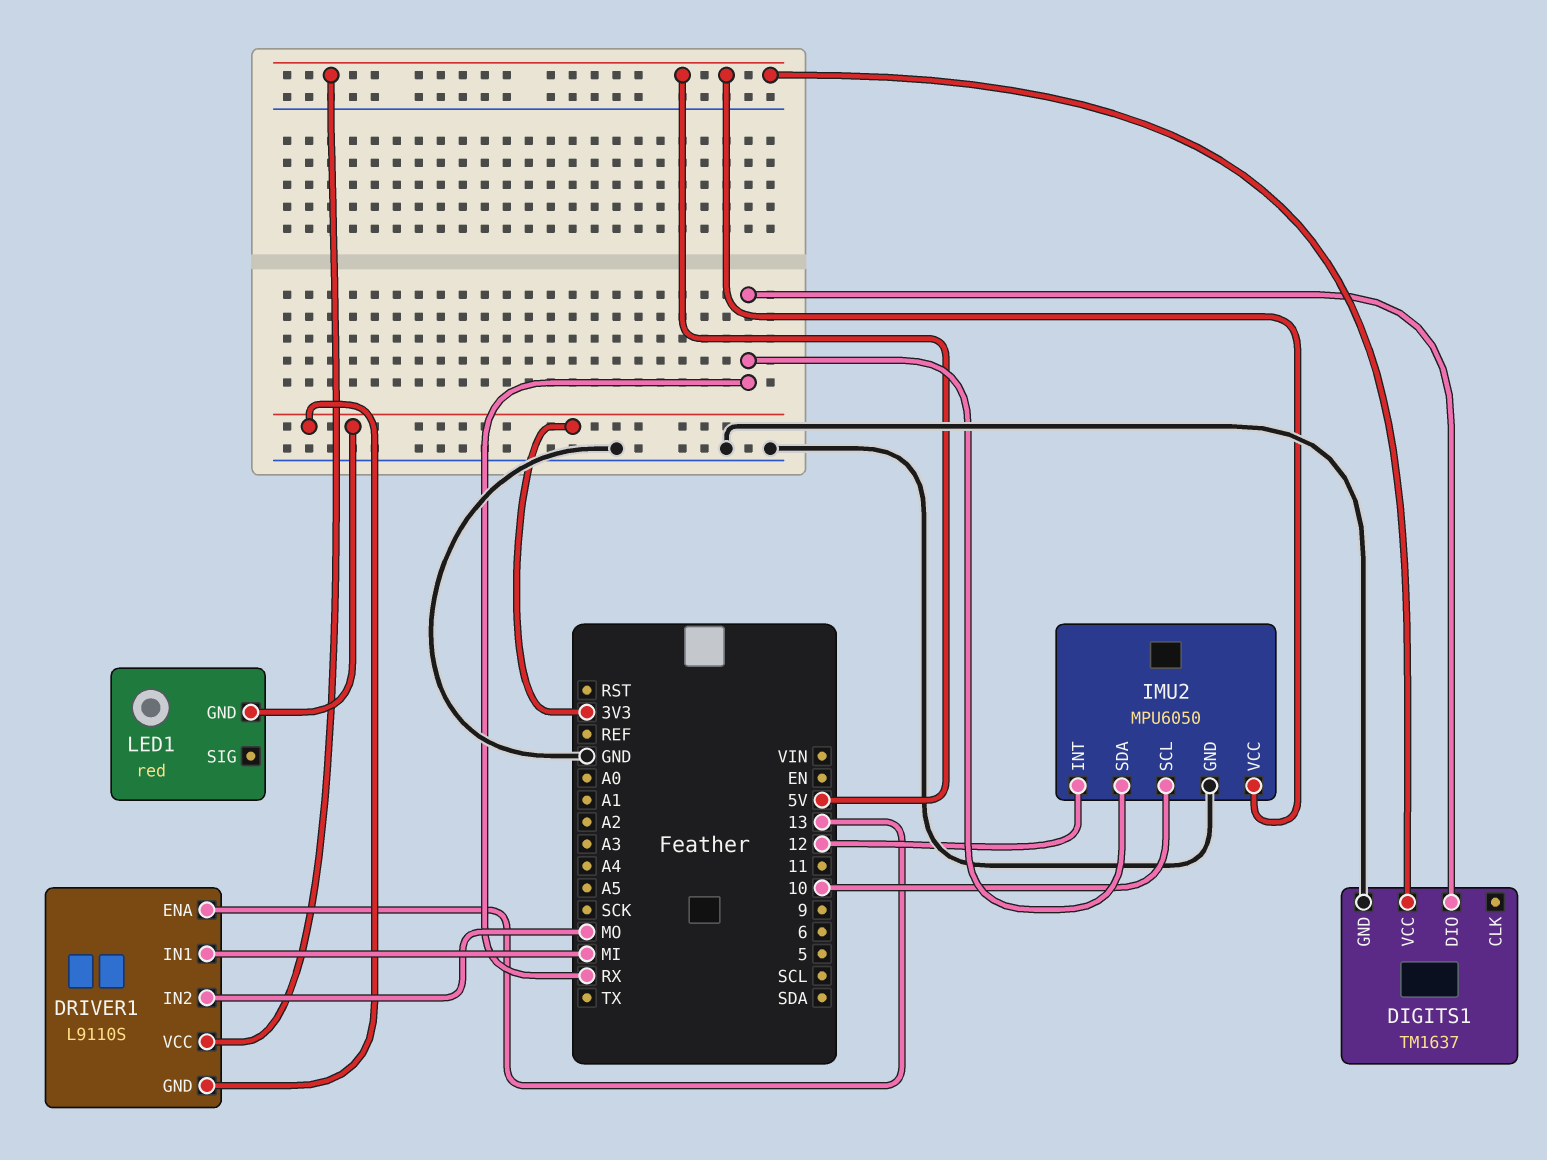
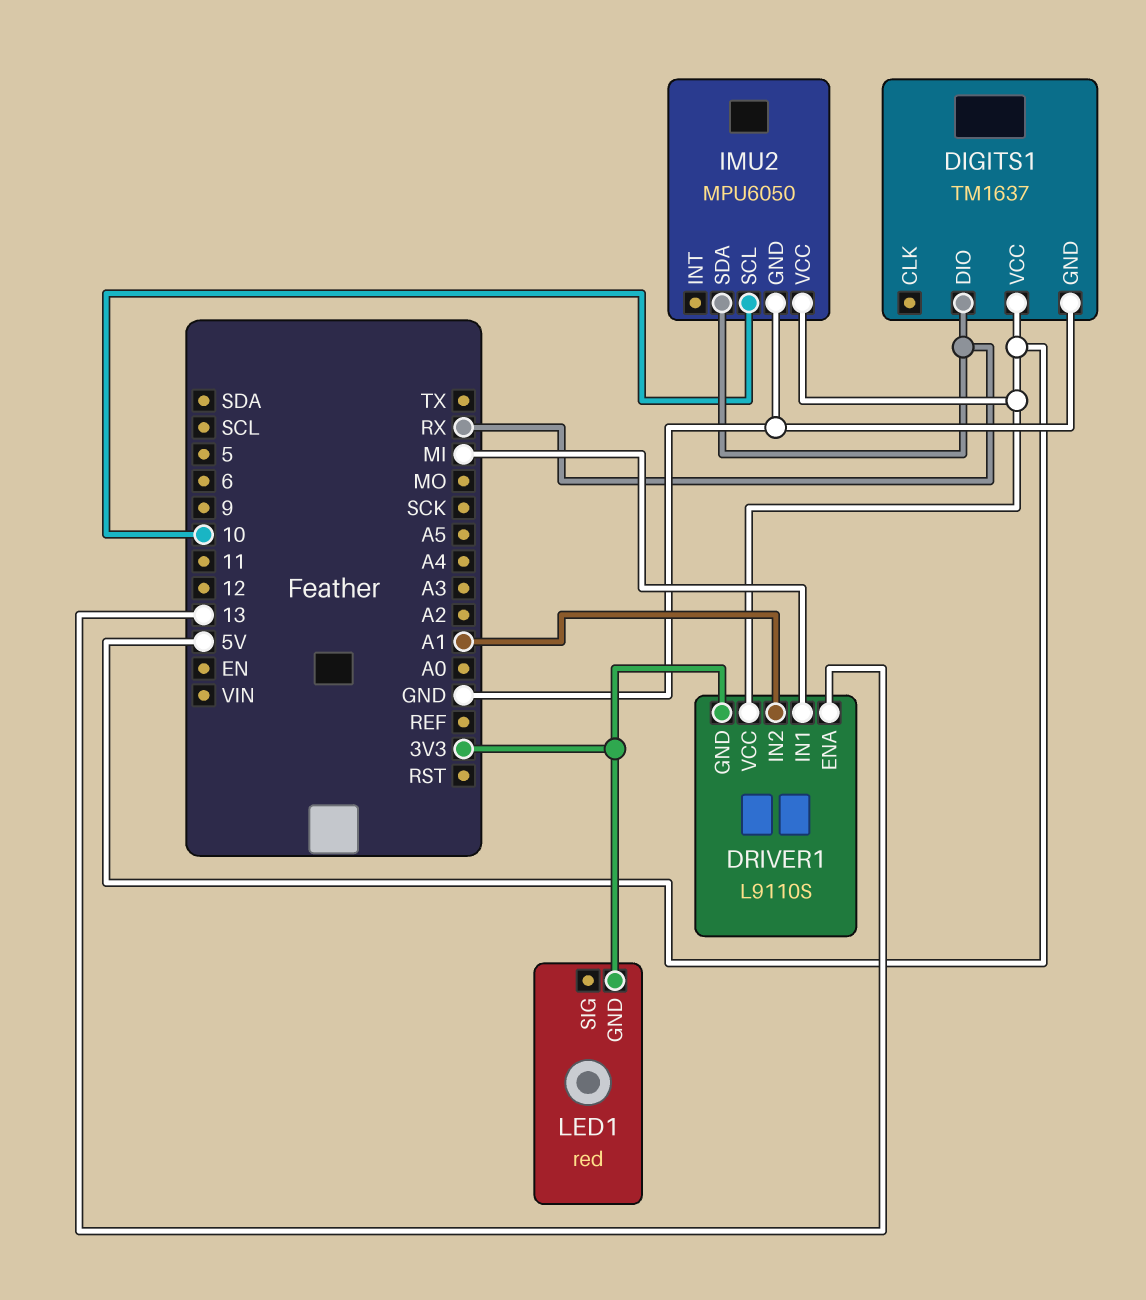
DRIVER1 pin IN2: MO -> A1
IMU2 pin INT: 12 -> none

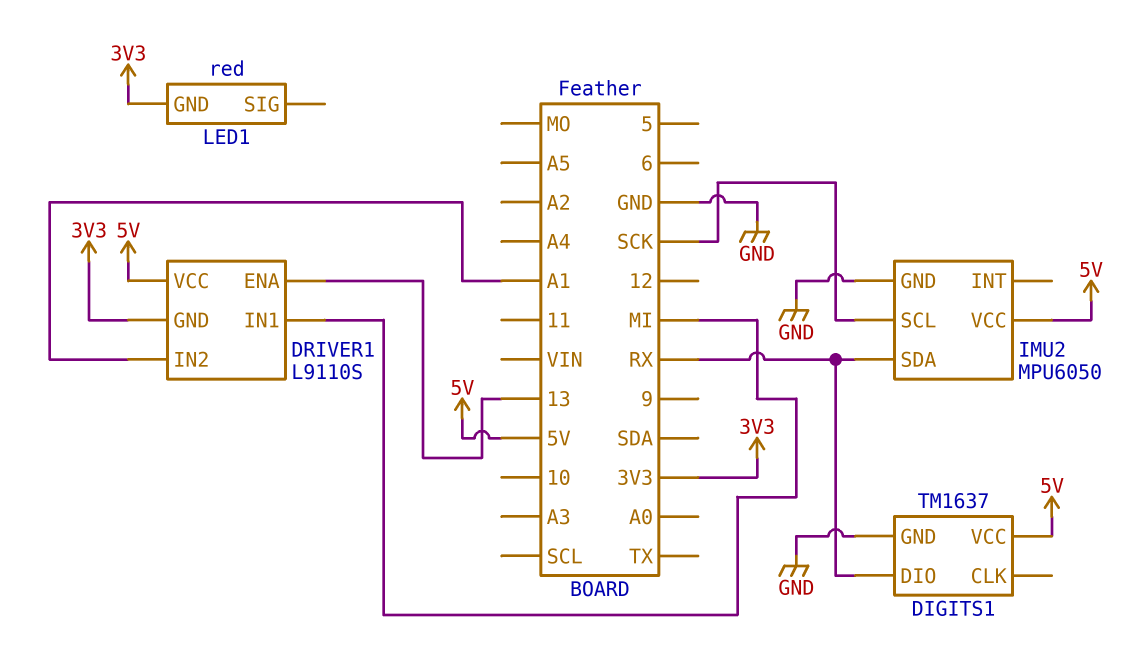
IMU2 pin SCL: 10 -> SCK

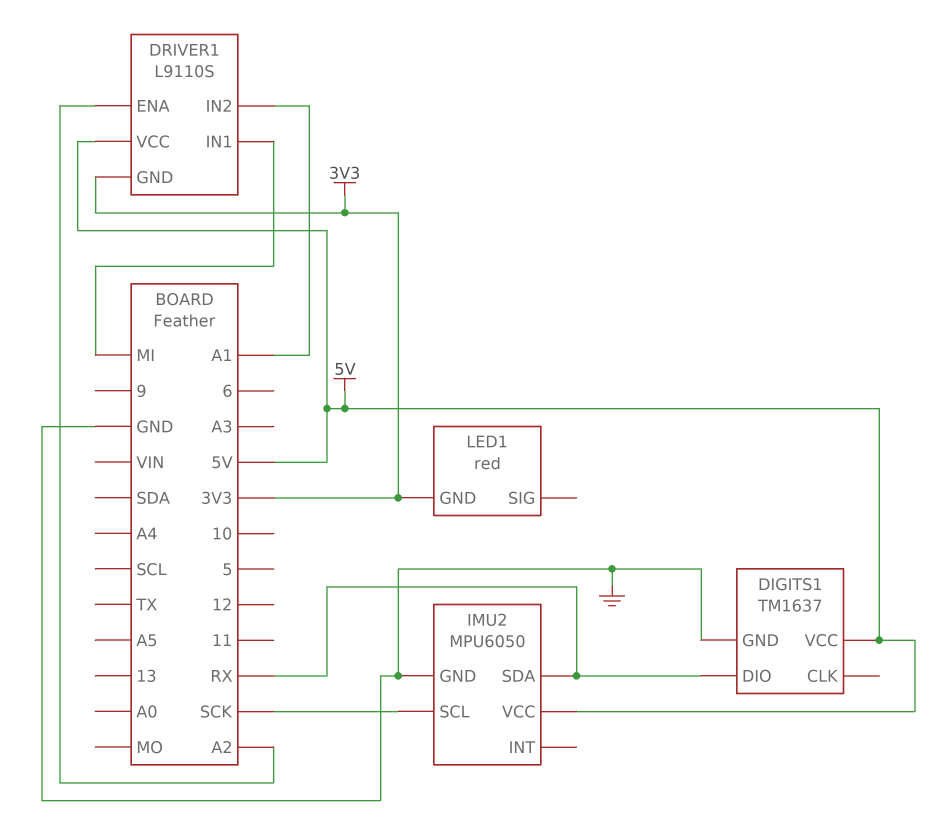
DRIVER1 pin ENA: 13 -> A2

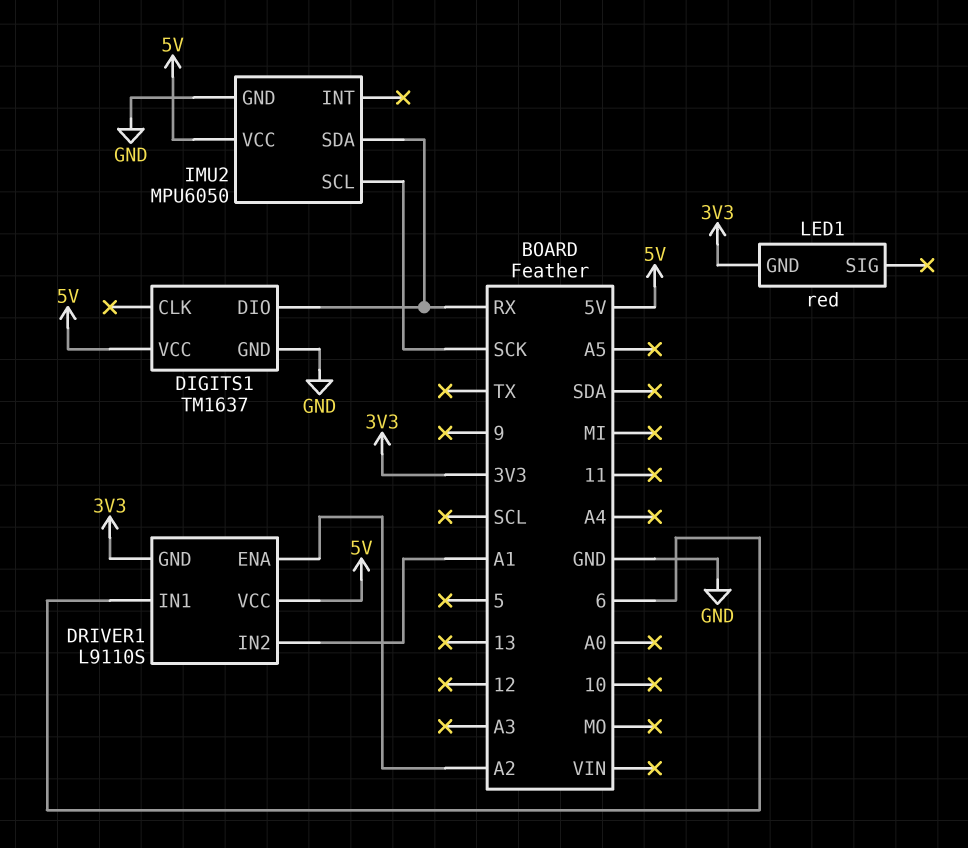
DRIVER1 pin IN1: MI -> 6

